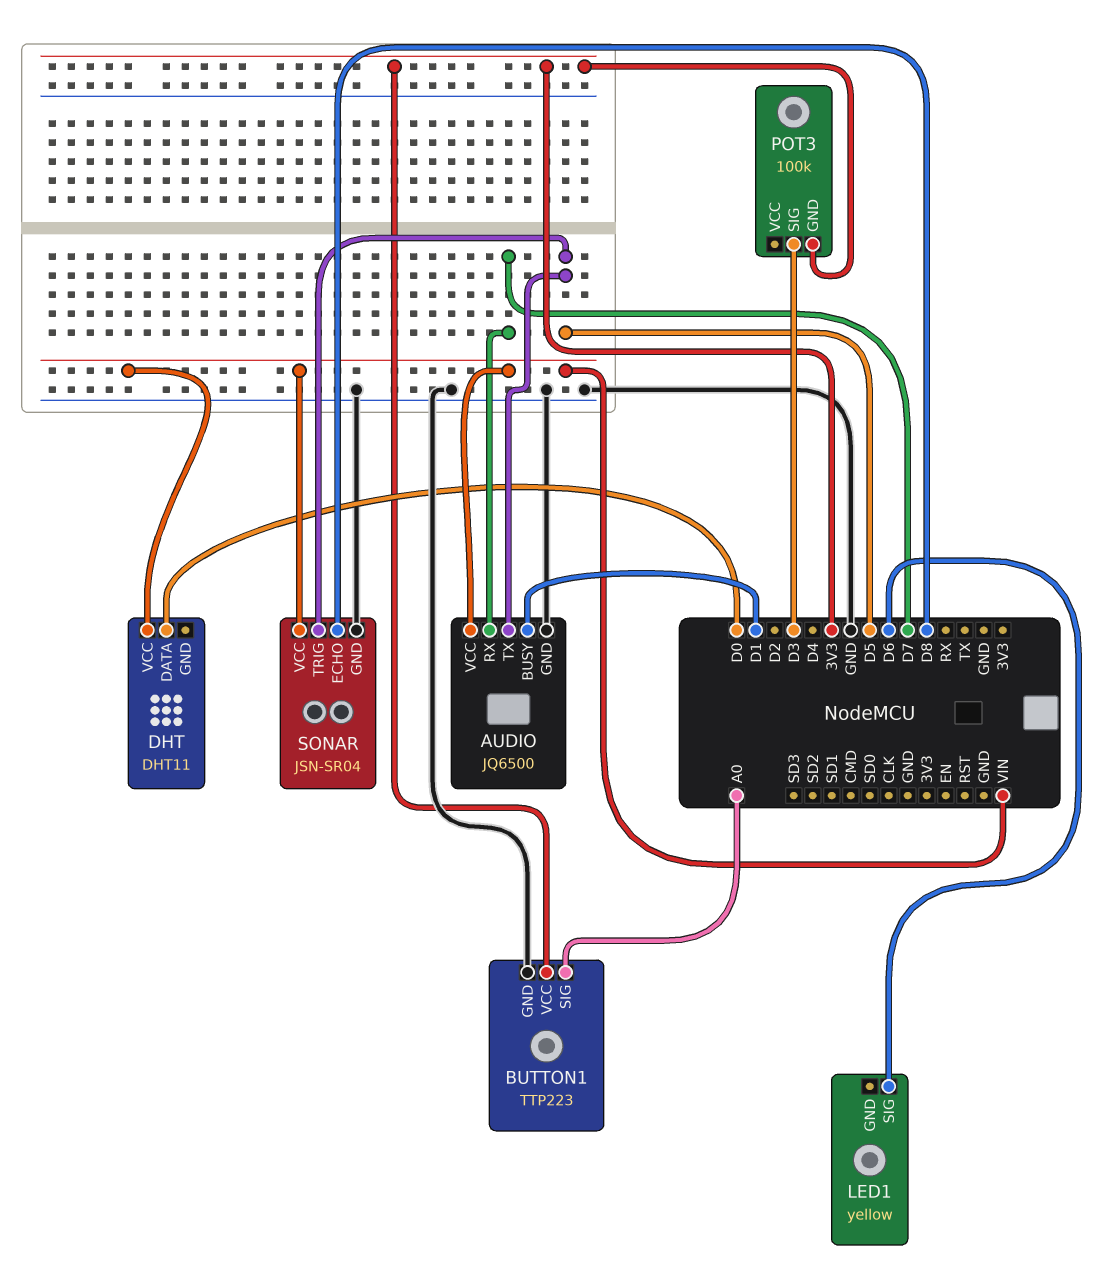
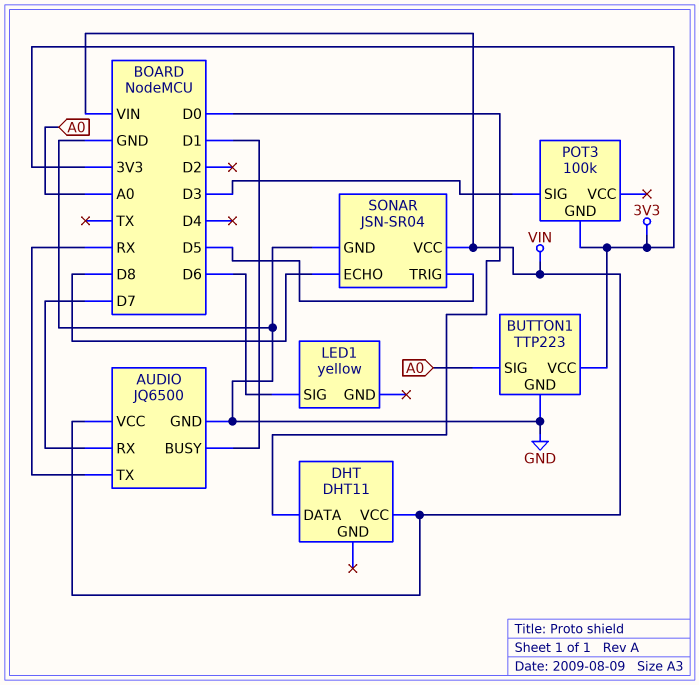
AUDIO pin TX: D5 -> RX

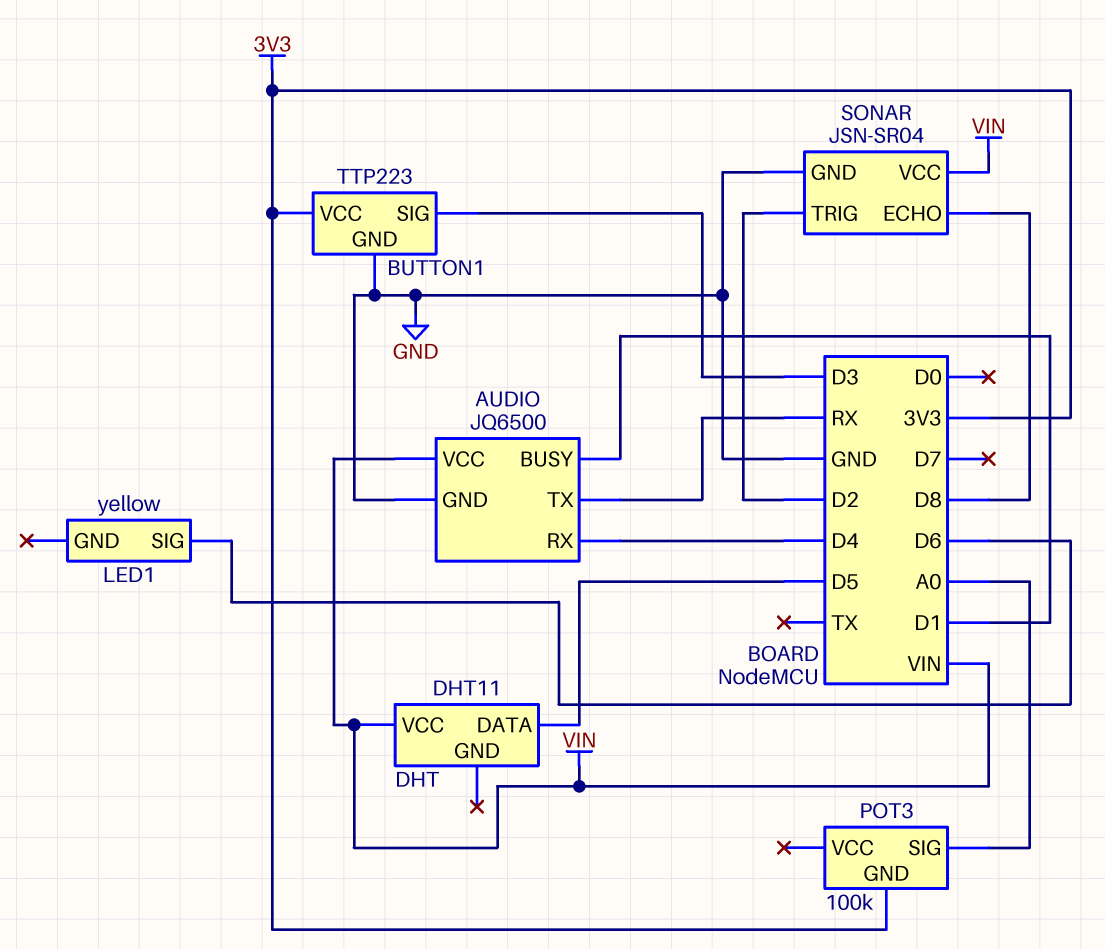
AUDIO pin RX: D7 -> D4
BUTTON1 pin SIG: A0 -> D3
DHT pin DATA: D0 -> D5
POT3 pin SIG: D3 -> A0
SONAR pin TRIG: D5 -> D2

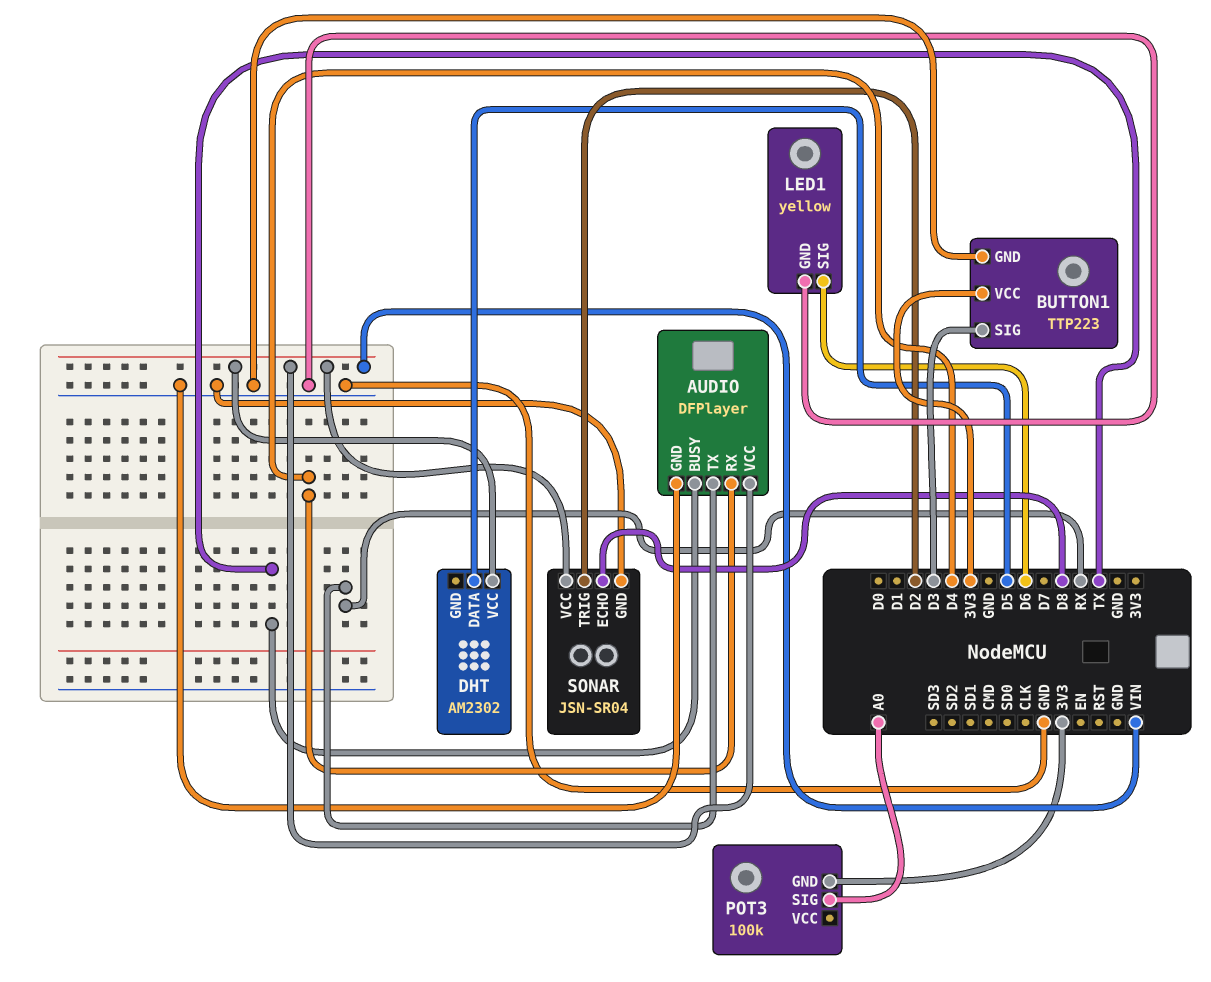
AUDIO: JQ6500 -> DFPlayer
AUDIO pin BUSY: D1 -> TX
DHT: DHT11 -> AM2302
LED1 pin GND: none -> GND

